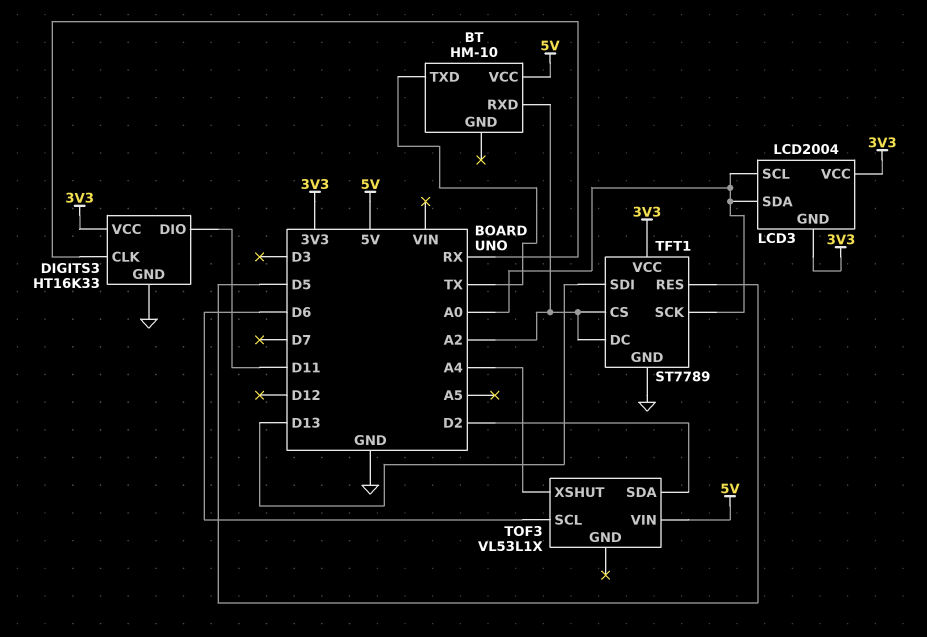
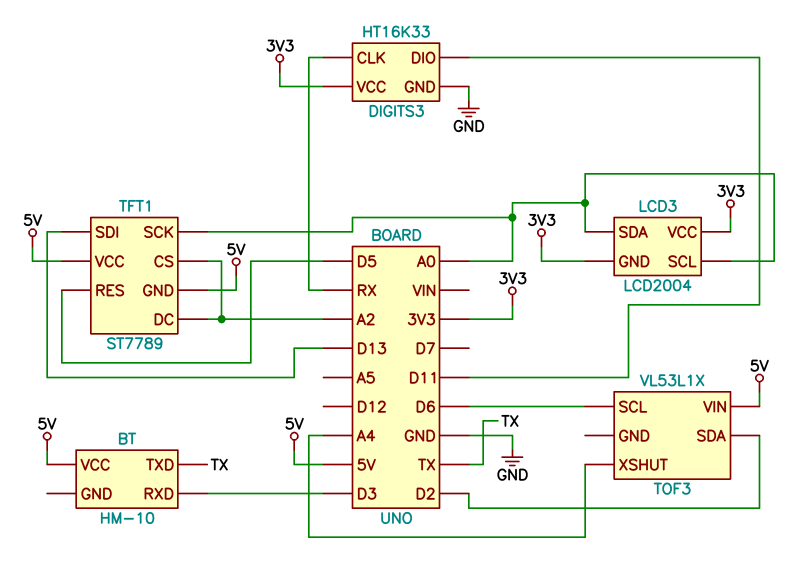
BT pin RXD: A2 -> D3
TFT1 pin GND: GND -> 5V
TFT1 pin VCC: 3V3 -> 5V

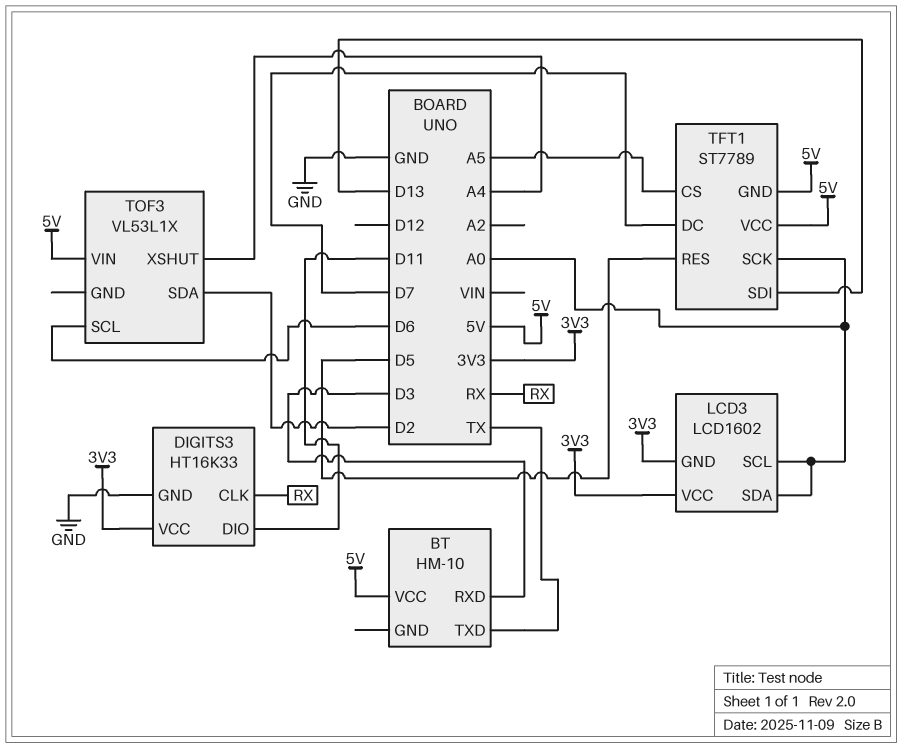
LCD3: LCD2004 -> LCD1602
TFT1 pin CS: A2 -> A5
TFT1 pin DC: A2 -> D7

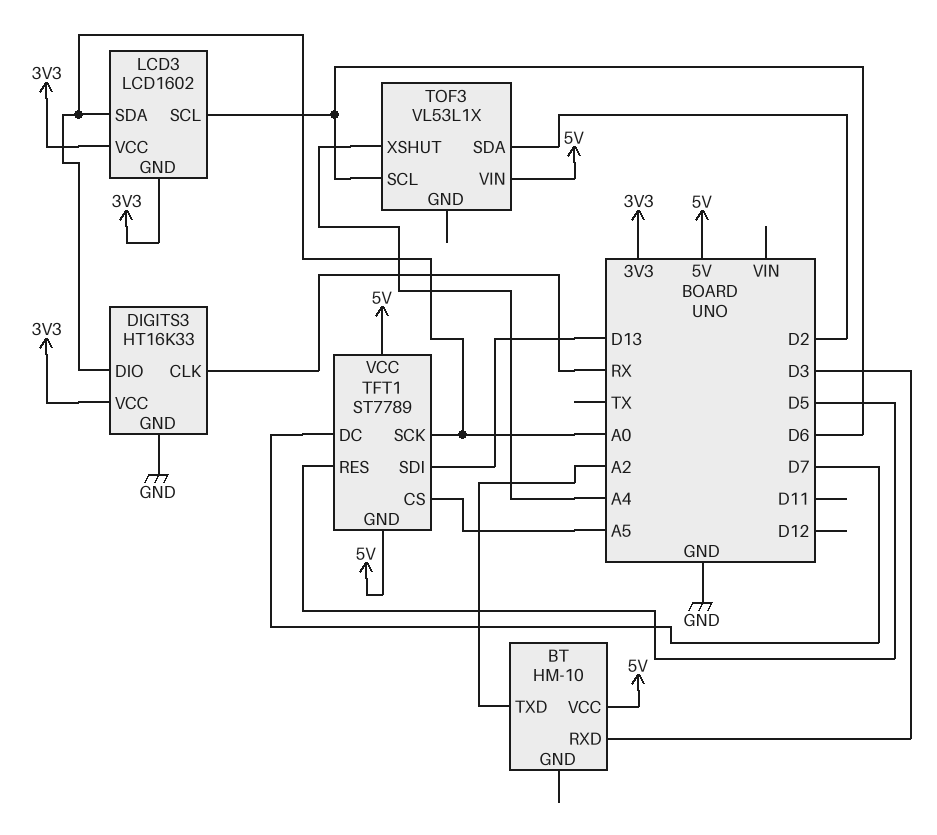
BT pin TXD: TX -> A2
DIGITS3 pin DIO: D11 -> A0
LCD3 pin SCL: A0 -> D6

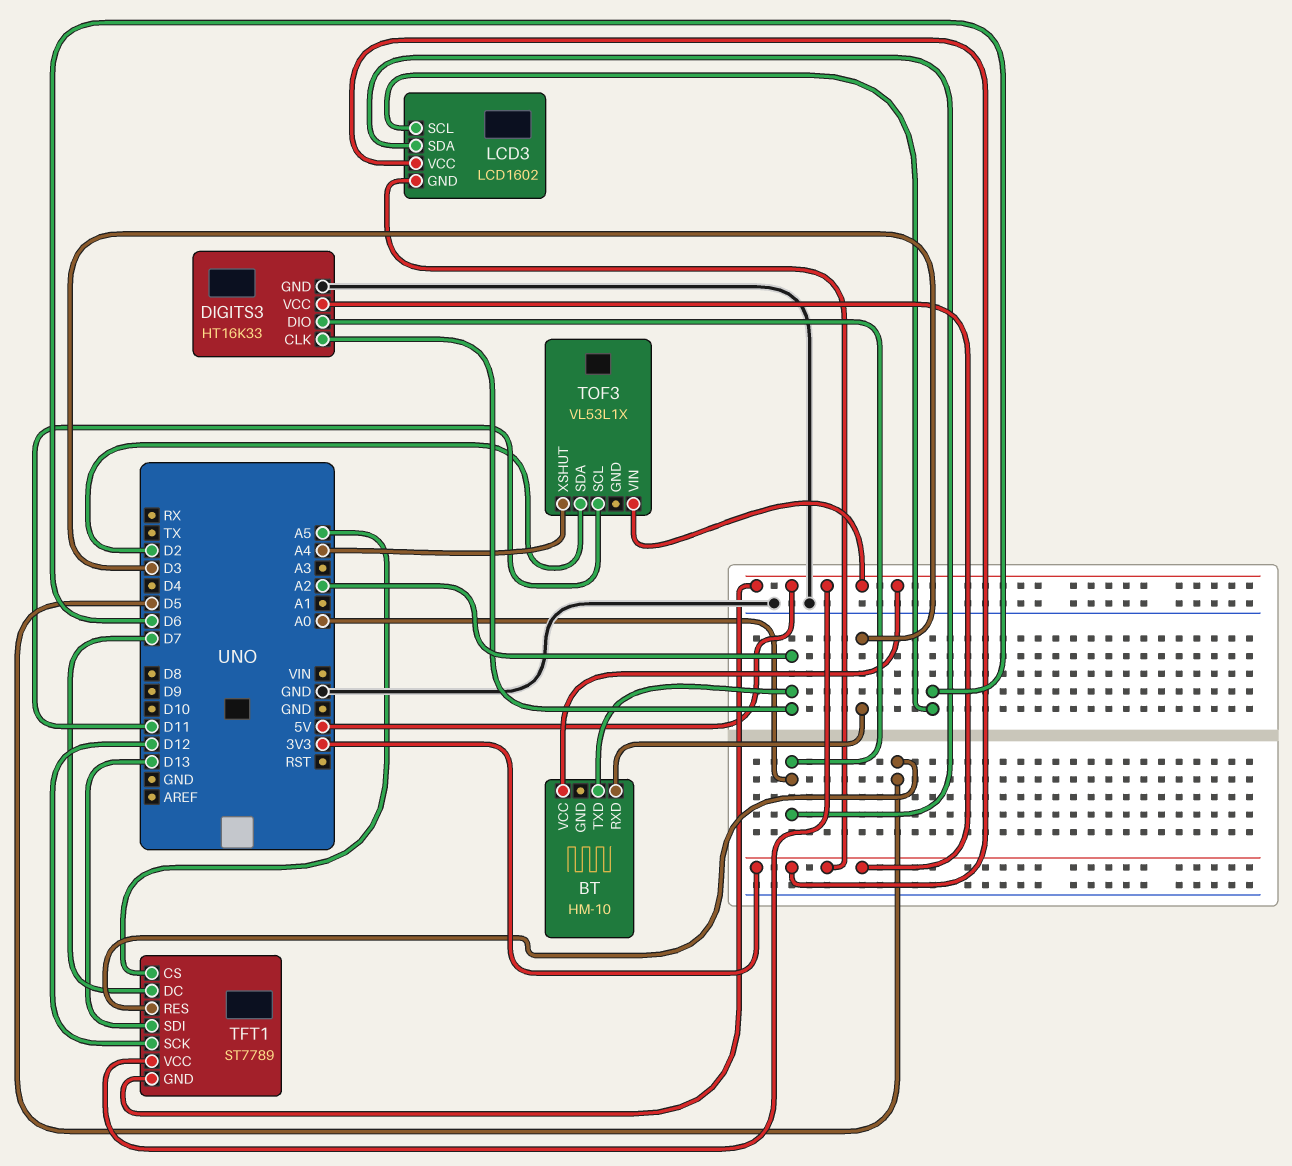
DIGITS3 pin CLK: RX -> A2
TFT1 pin SCK: A0 -> D12
TOF3 pin SCL: D6 -> D11

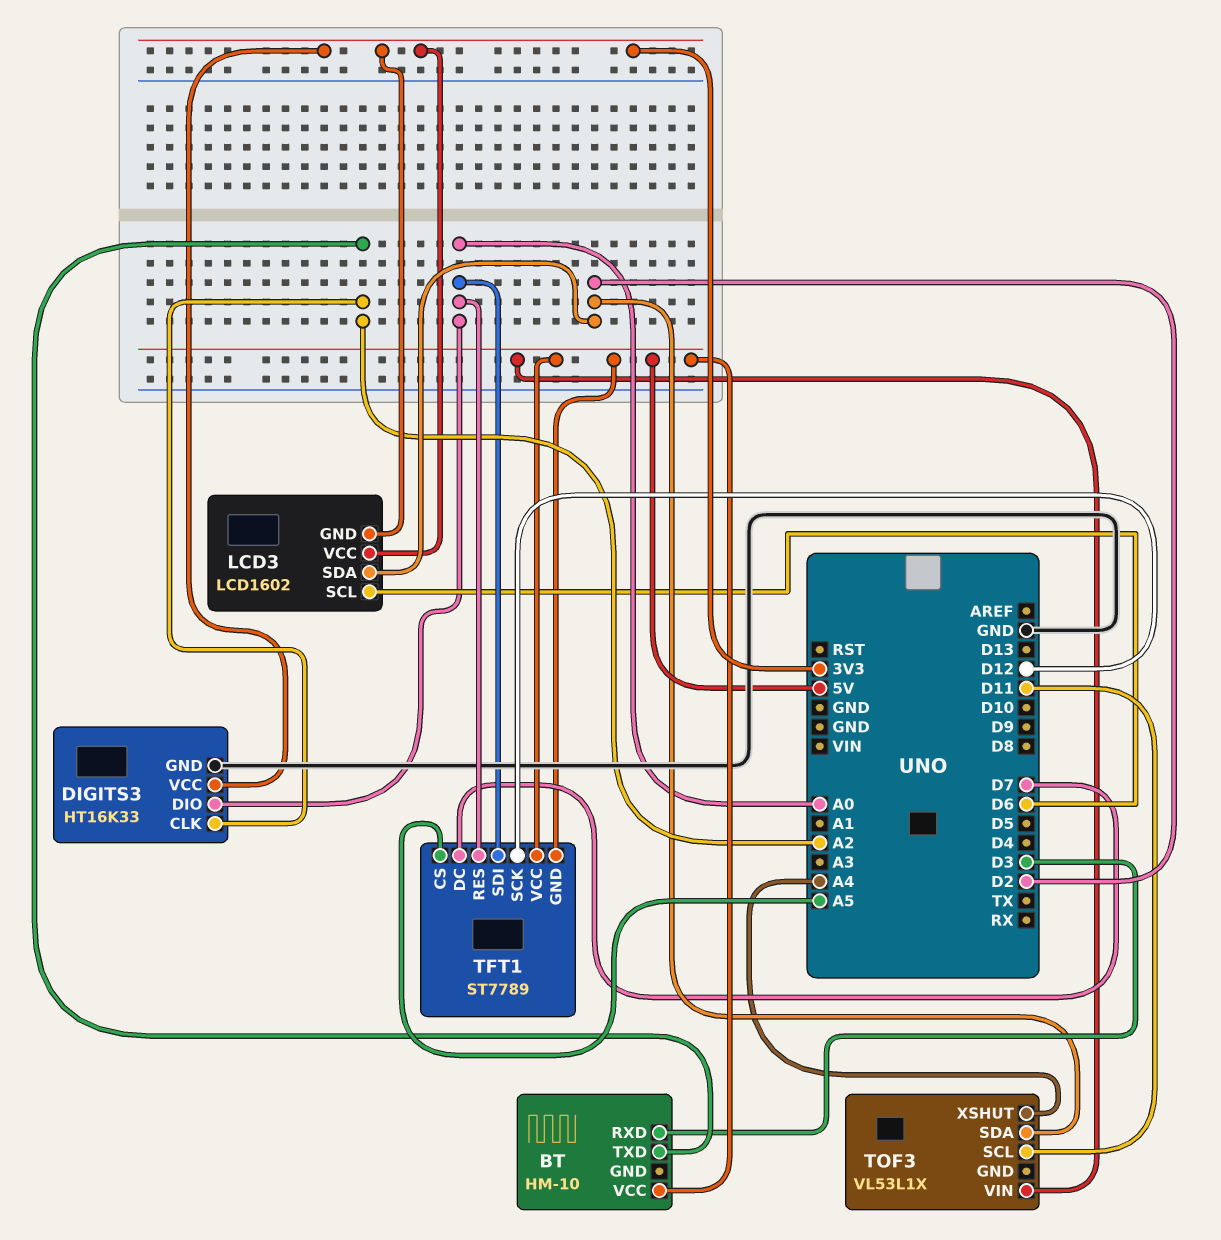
LCD3 pin SDA: A0 -> D2
TFT1 pin RES: D5 -> A0
TFT1 pin SDI: D13 -> A0

